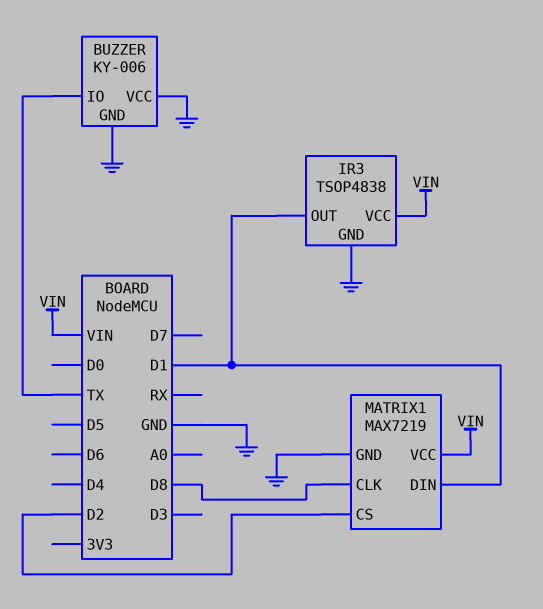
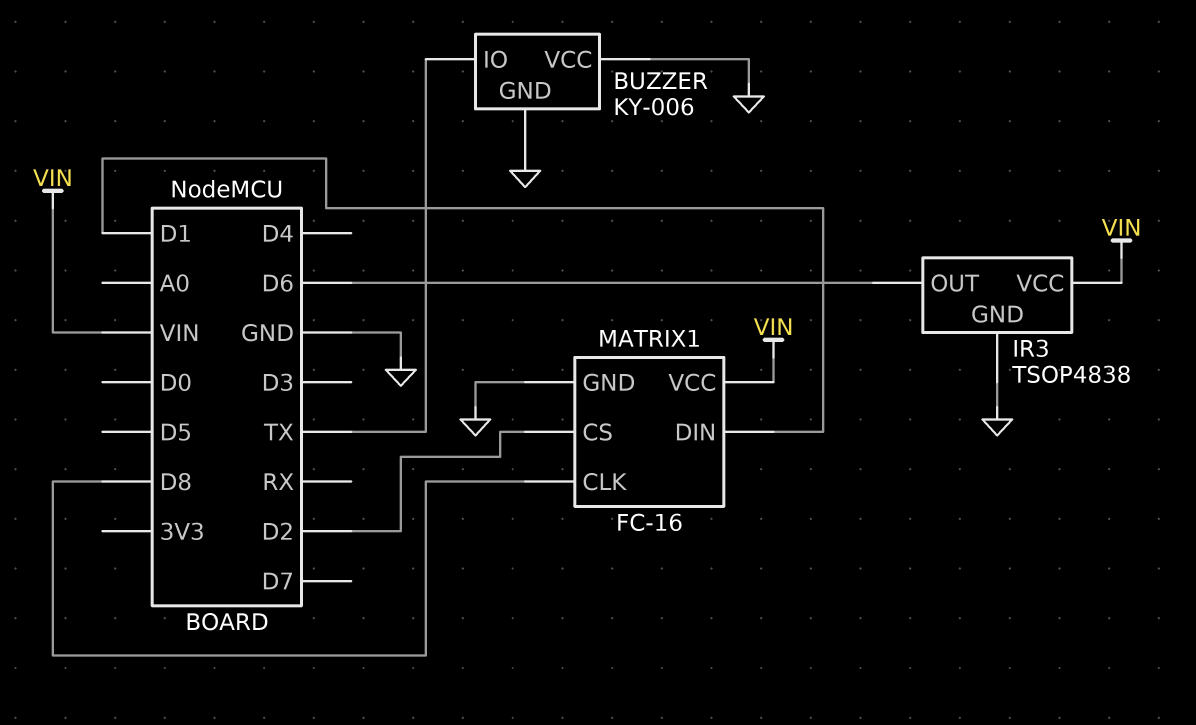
IR3 pin OUT: D1 -> D6
MATRIX1: MAX7219 -> FC-16

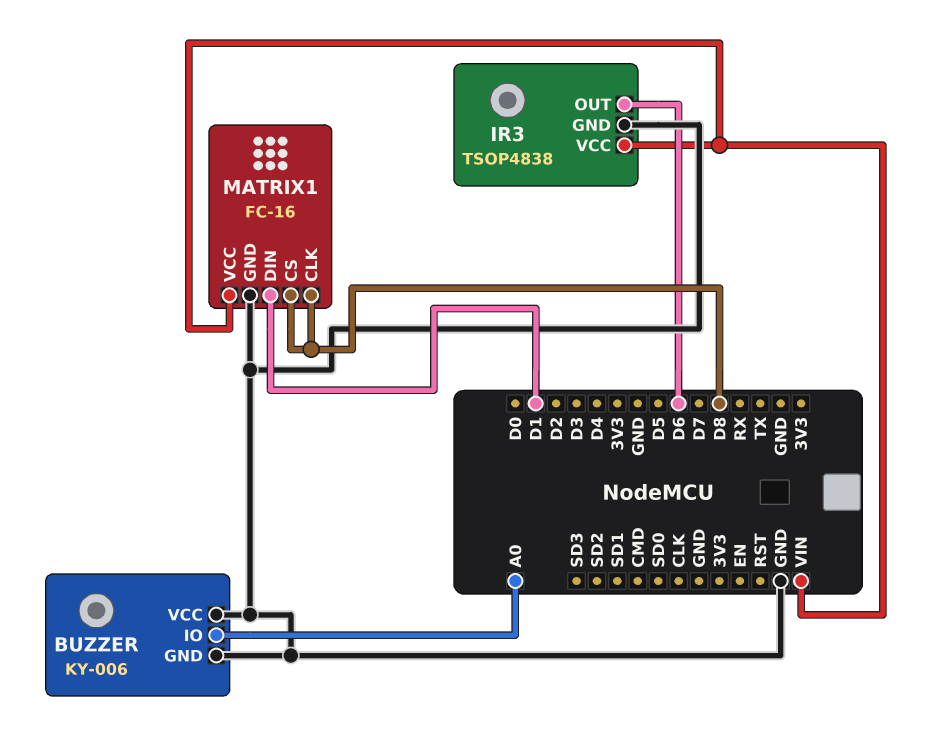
BUZZER pin IO: TX -> A0
MATRIX1 pin CS: D2 -> D8

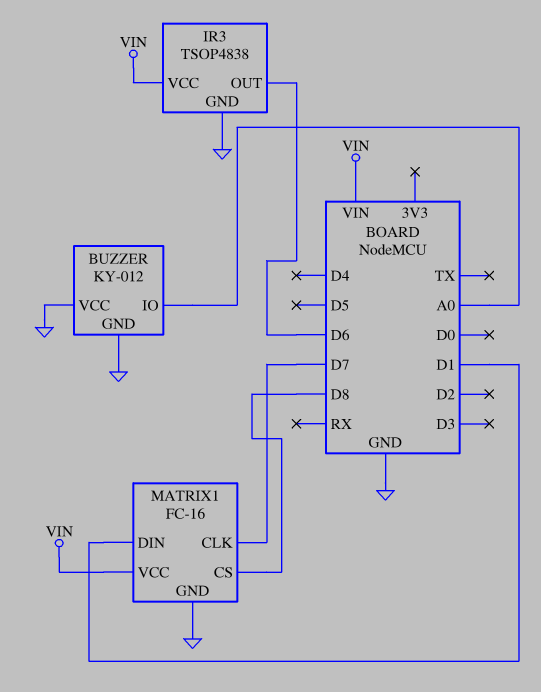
BUZZER: KY-006 -> KY-012
MATRIX1 pin CLK: D8 -> D7

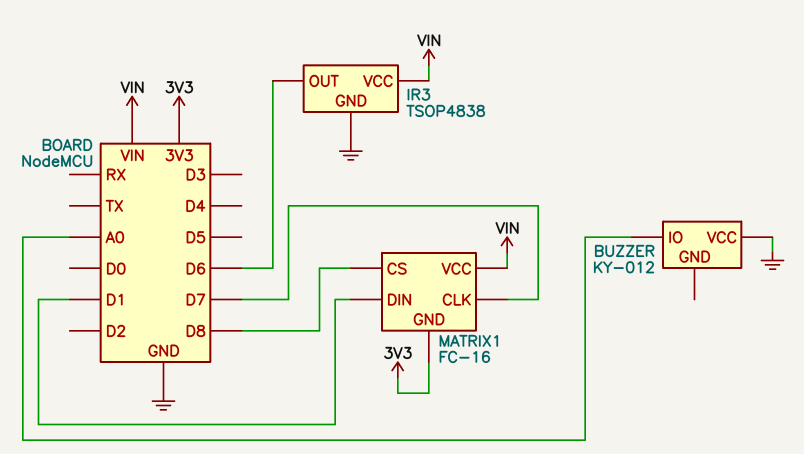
BUZZER pin GND: GND -> none
MATRIX1 pin GND: GND -> 3V3

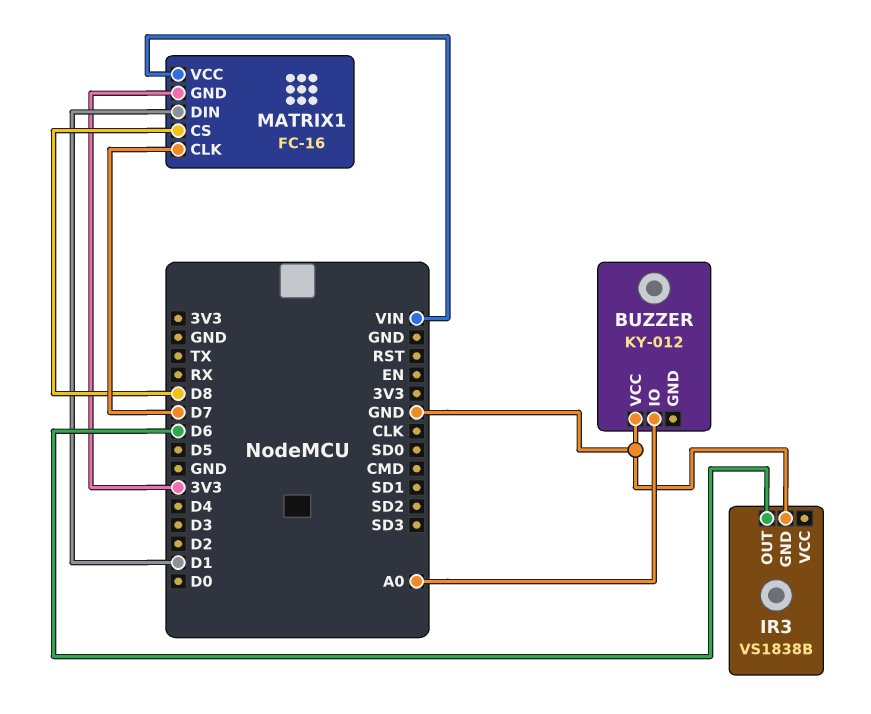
IR3: TSOP4838 -> VS1838B
IR3 pin VCC: VIN -> none

